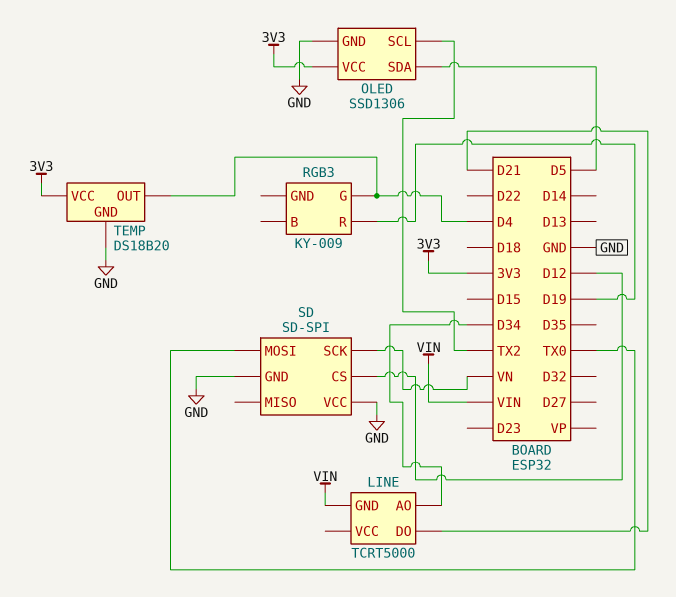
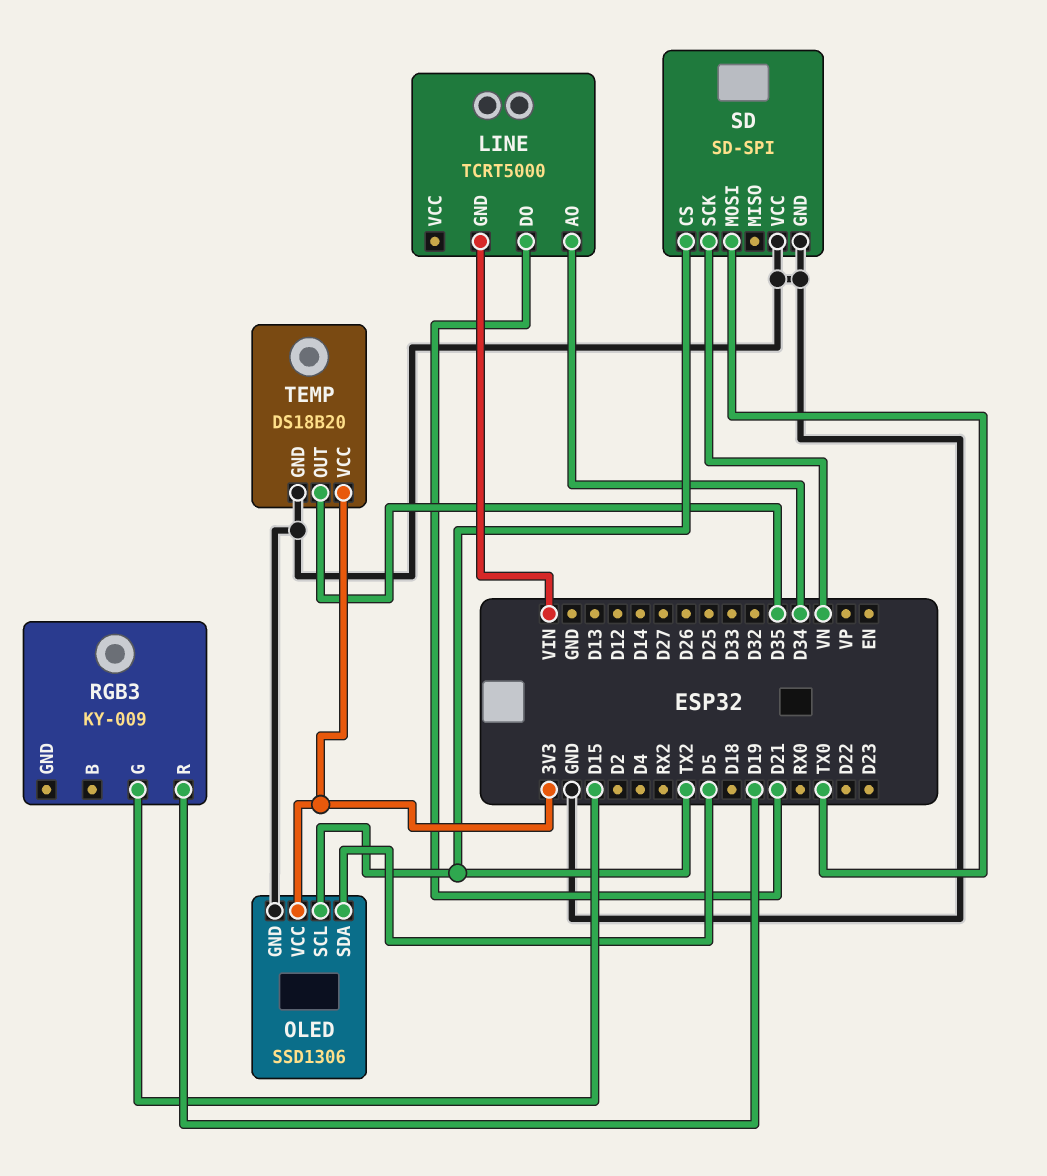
RGB3 pin G: D4 -> D15
SD pin CS: D12 -> TX2
TEMP pin OUT: D4 -> D35

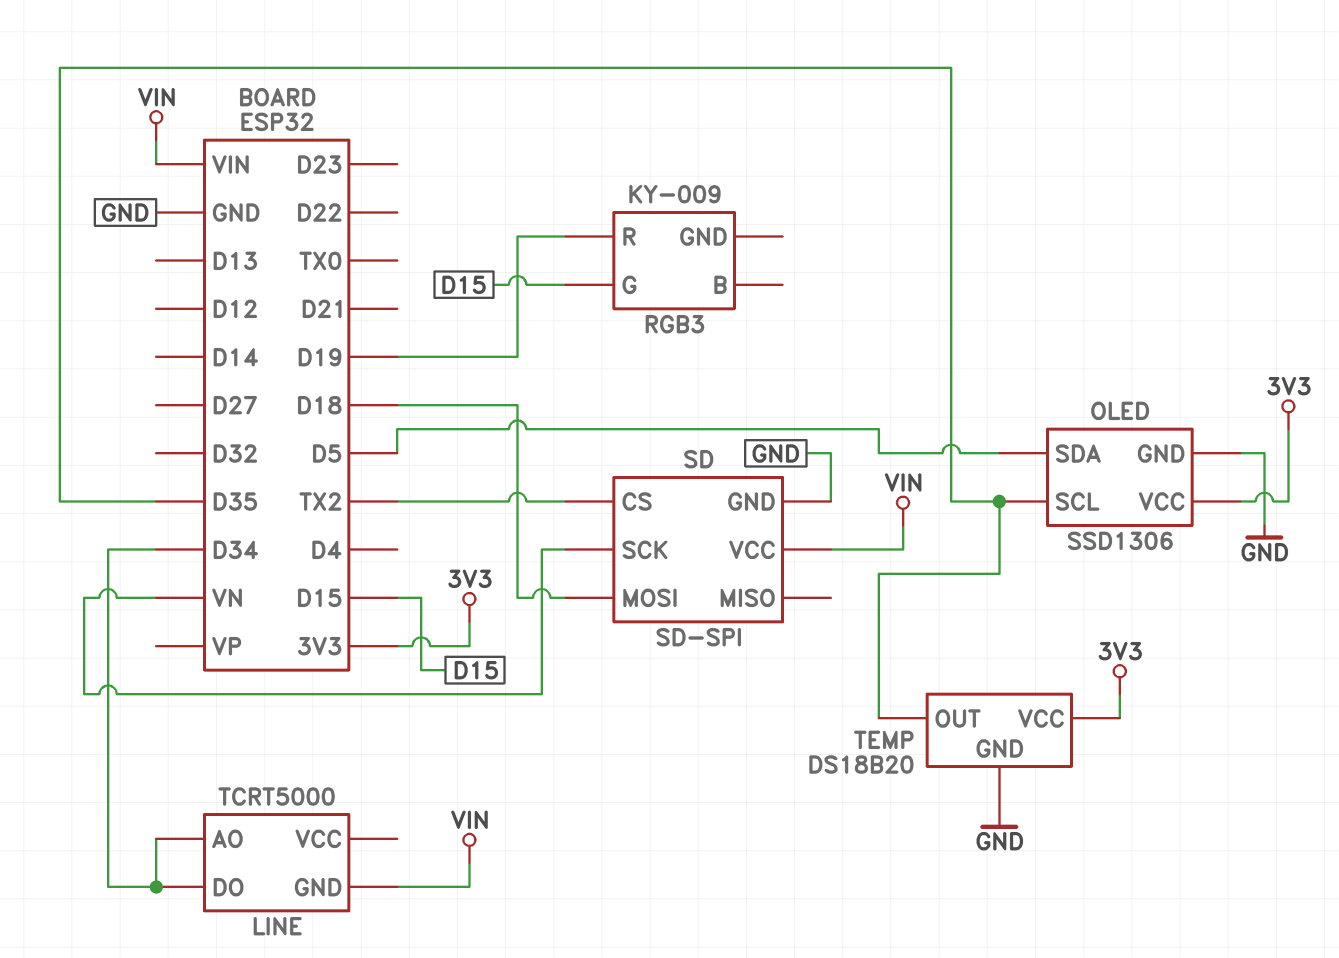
LINE pin DO: D21 -> D34
OLED pin SCL: TX2 -> D35
SD pin MOSI: TX0 -> D18
SD pin VCC: GND -> VIN

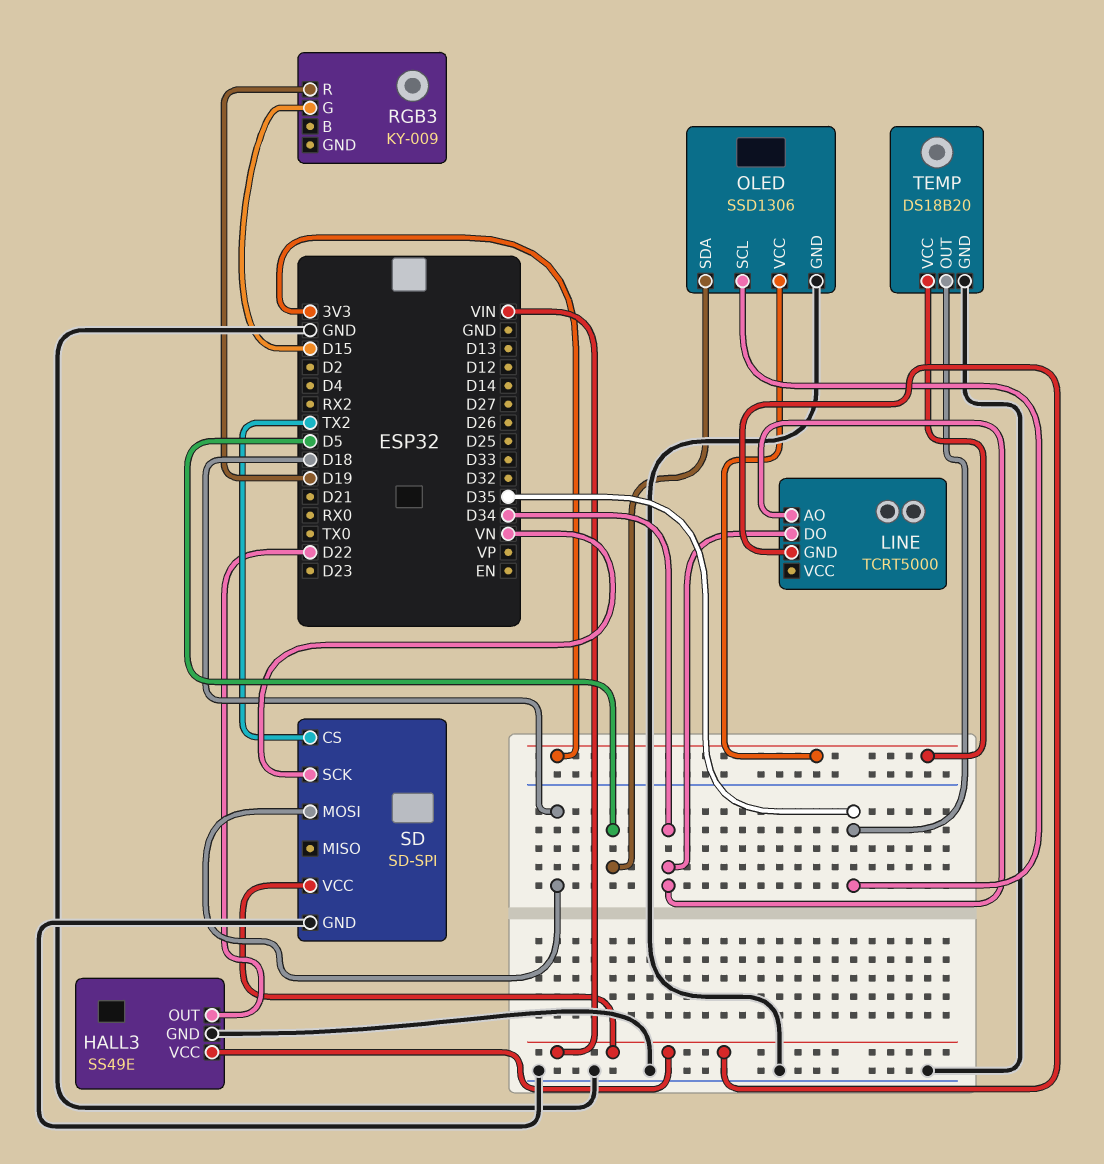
HALL3: none -> SS49E
HALL3 pin GND: none -> GND
HALL3 pin OUT: none -> D22
HALL3 pin VCC: none -> VIN

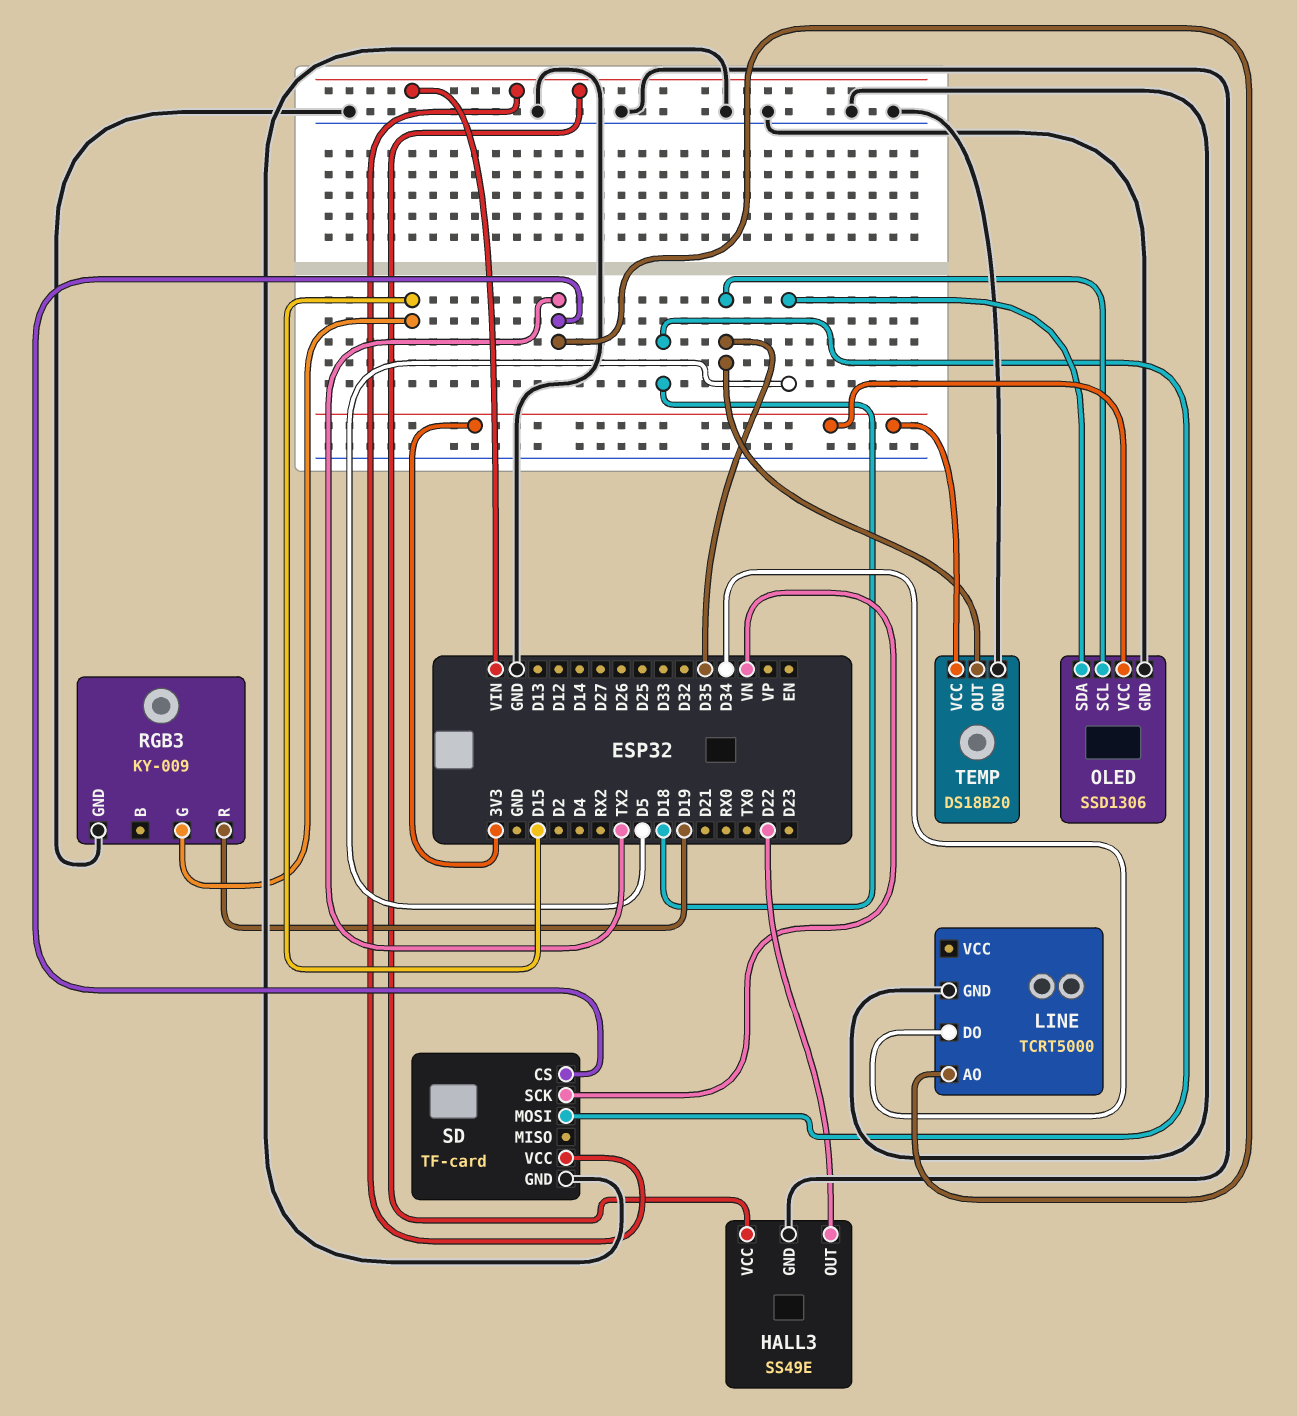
LINE pin AO: D34 -> TX2
LINE pin GND: VIN -> GND
RGB3 pin GND: none -> GND
SD: SD-SPI -> TF-card

